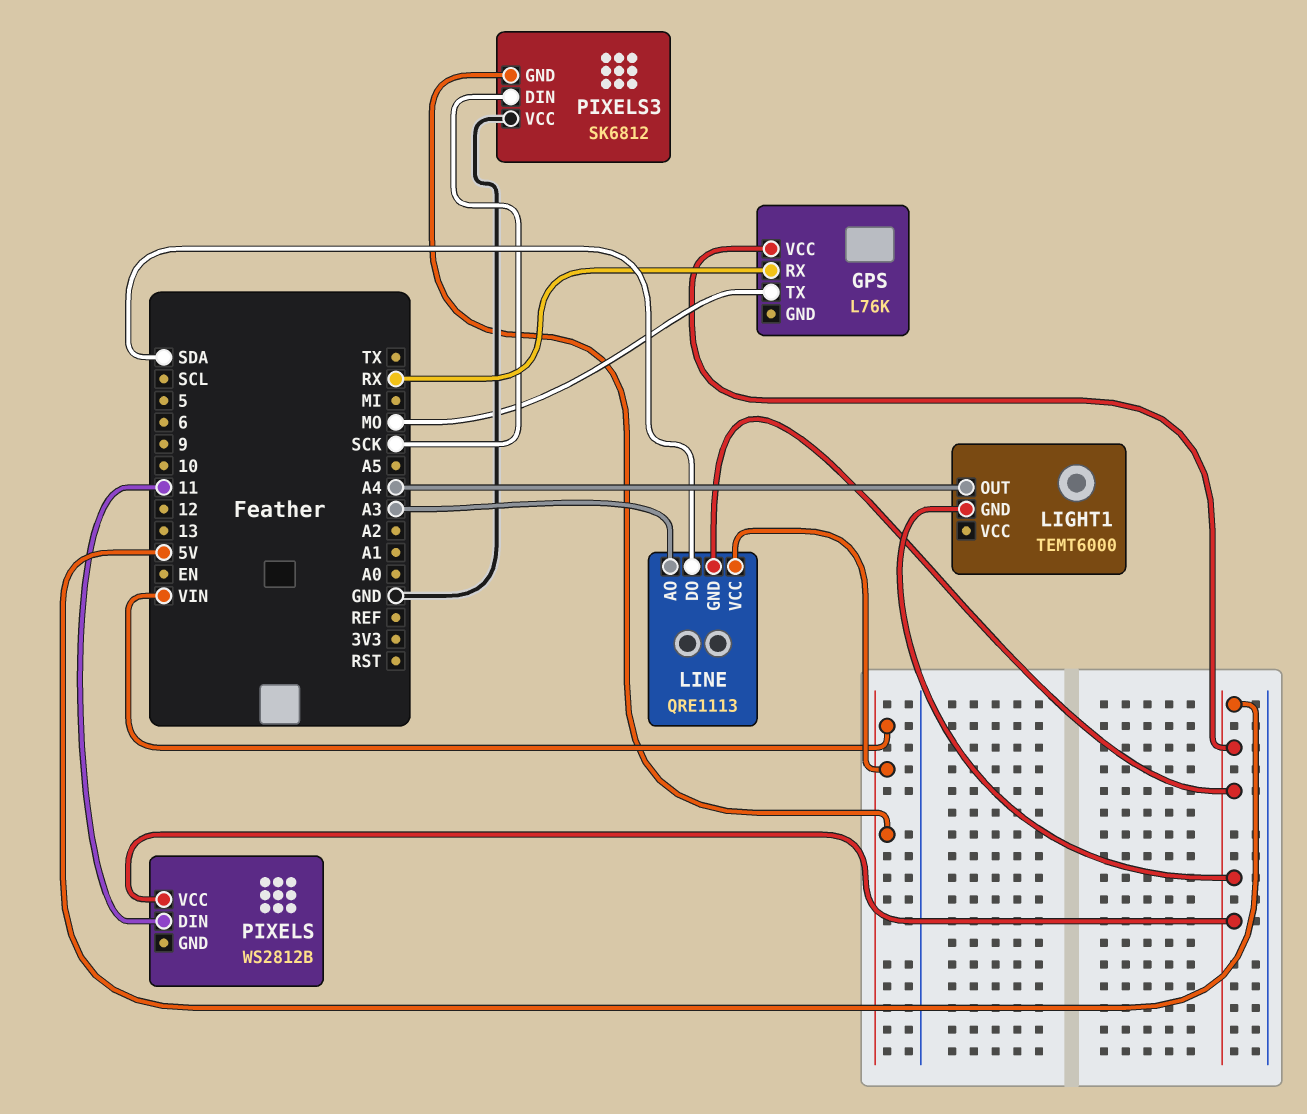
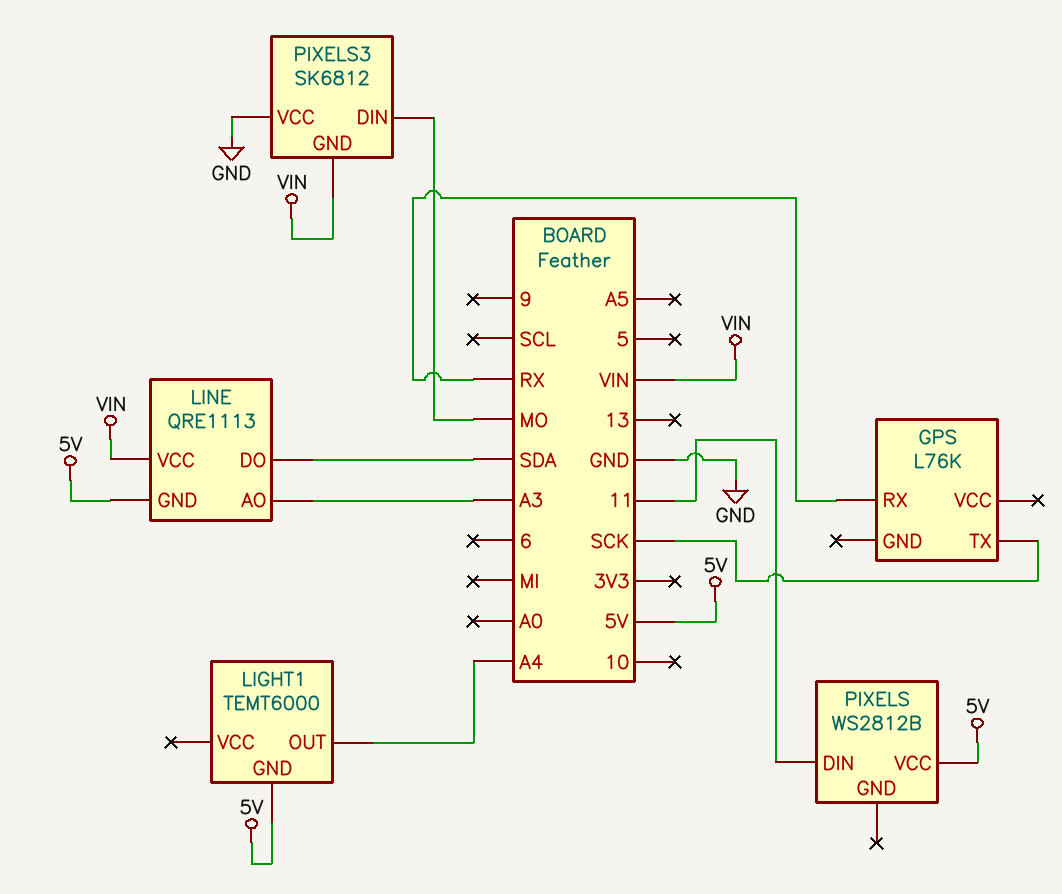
GPS pin TX: MO -> SCK
GPS pin VCC: 5V -> none
PIXELS3 pin DIN: SCK -> MO

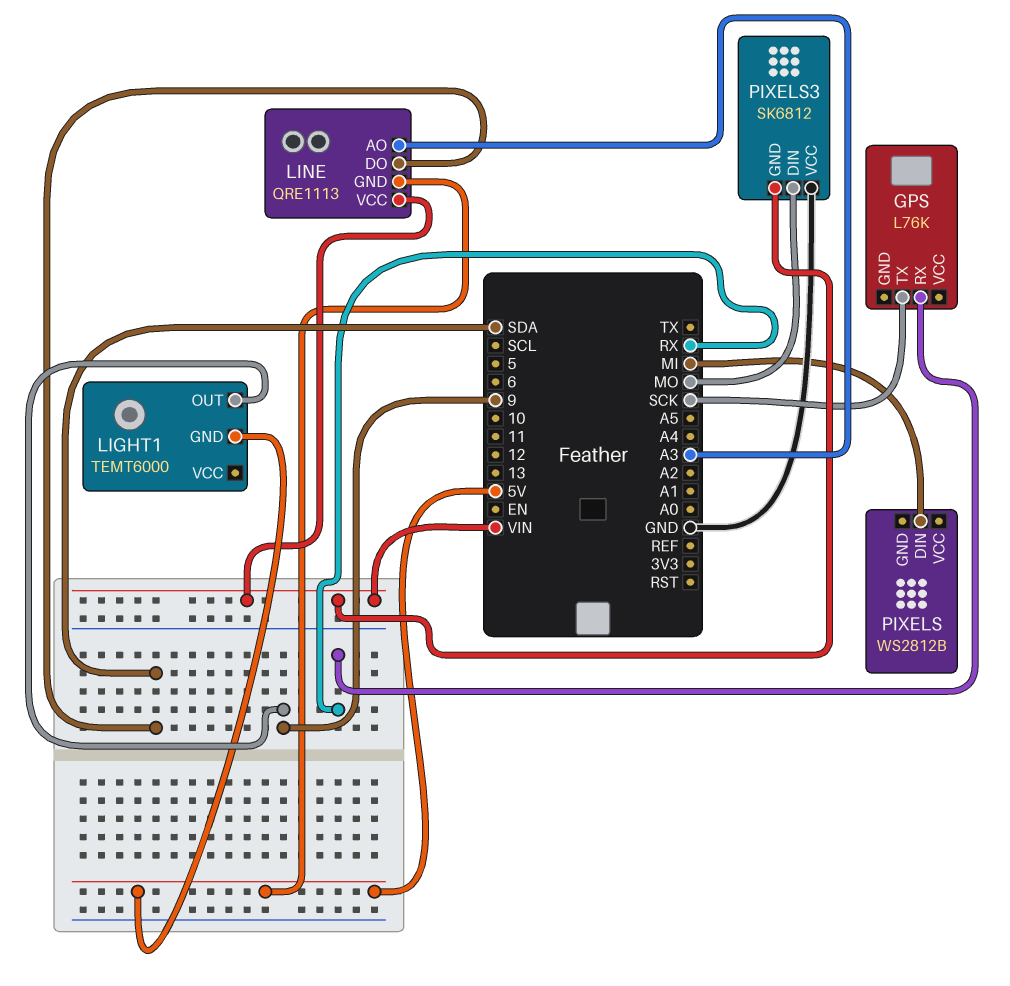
LIGHT1 pin OUT: A4 -> 9
PIXELS pin DIN: 11 -> MI
PIXELS pin VCC: 5V -> none

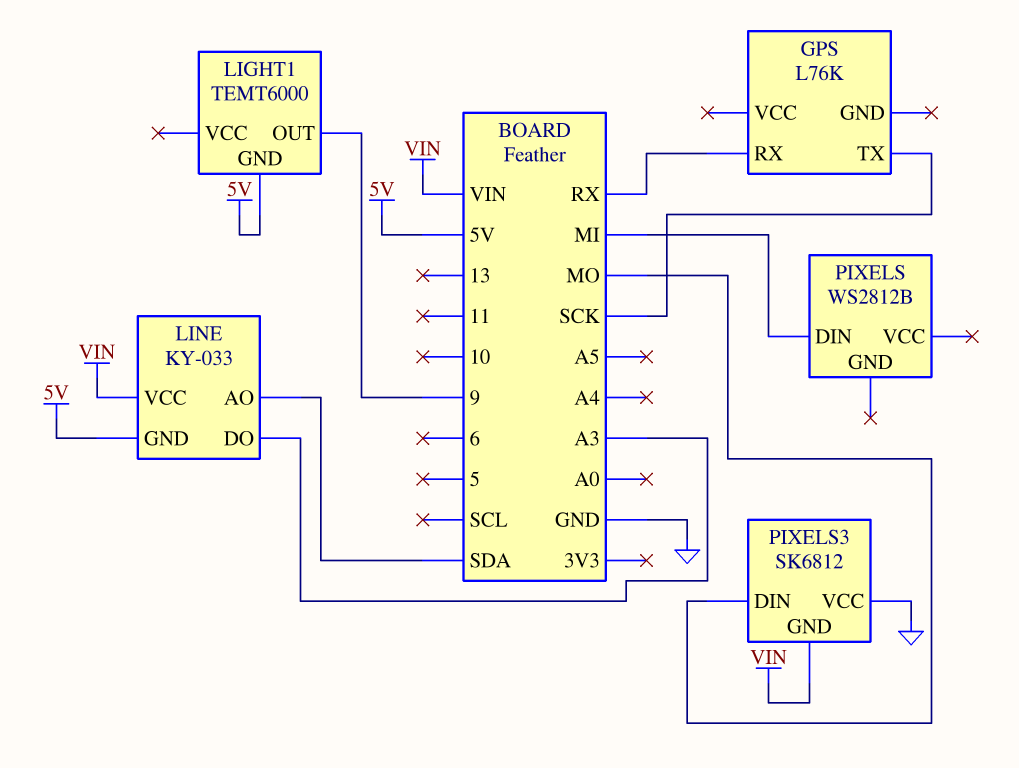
LINE: QRE1113 -> KY-033
LINE pin AO: A3 -> SDA
LINE pin DO: SDA -> A3

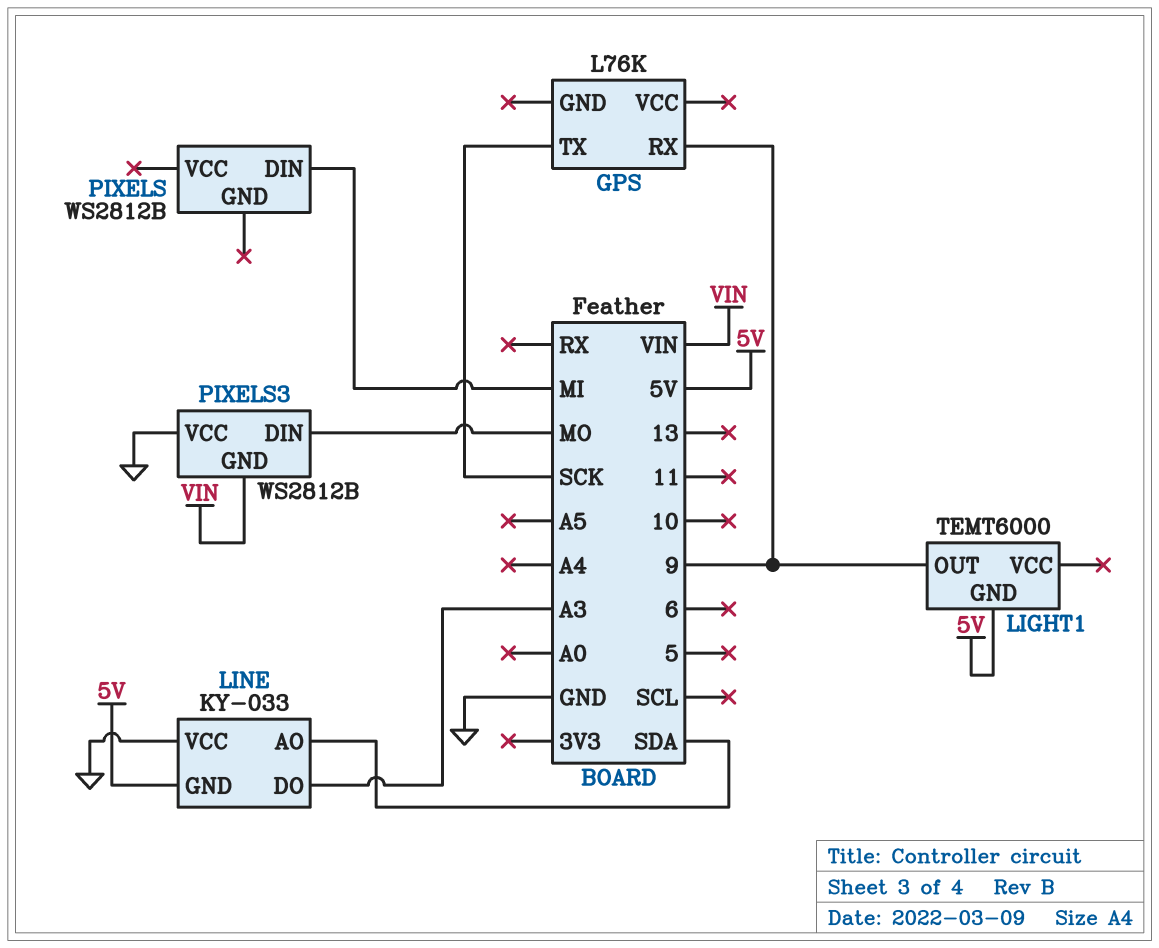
GPS pin RX: RX -> 9
LINE pin VCC: VIN -> GND
PIXELS3: SK6812 -> WS2812B

